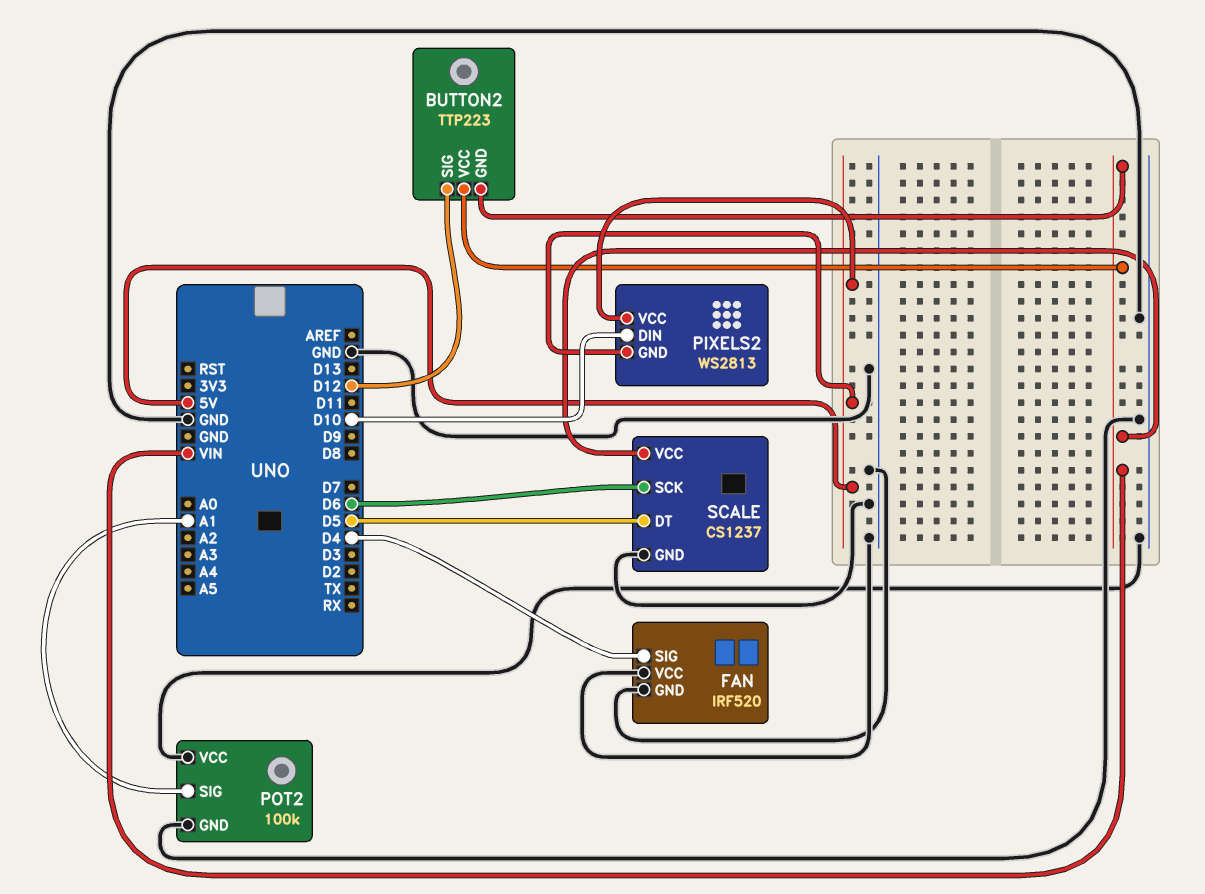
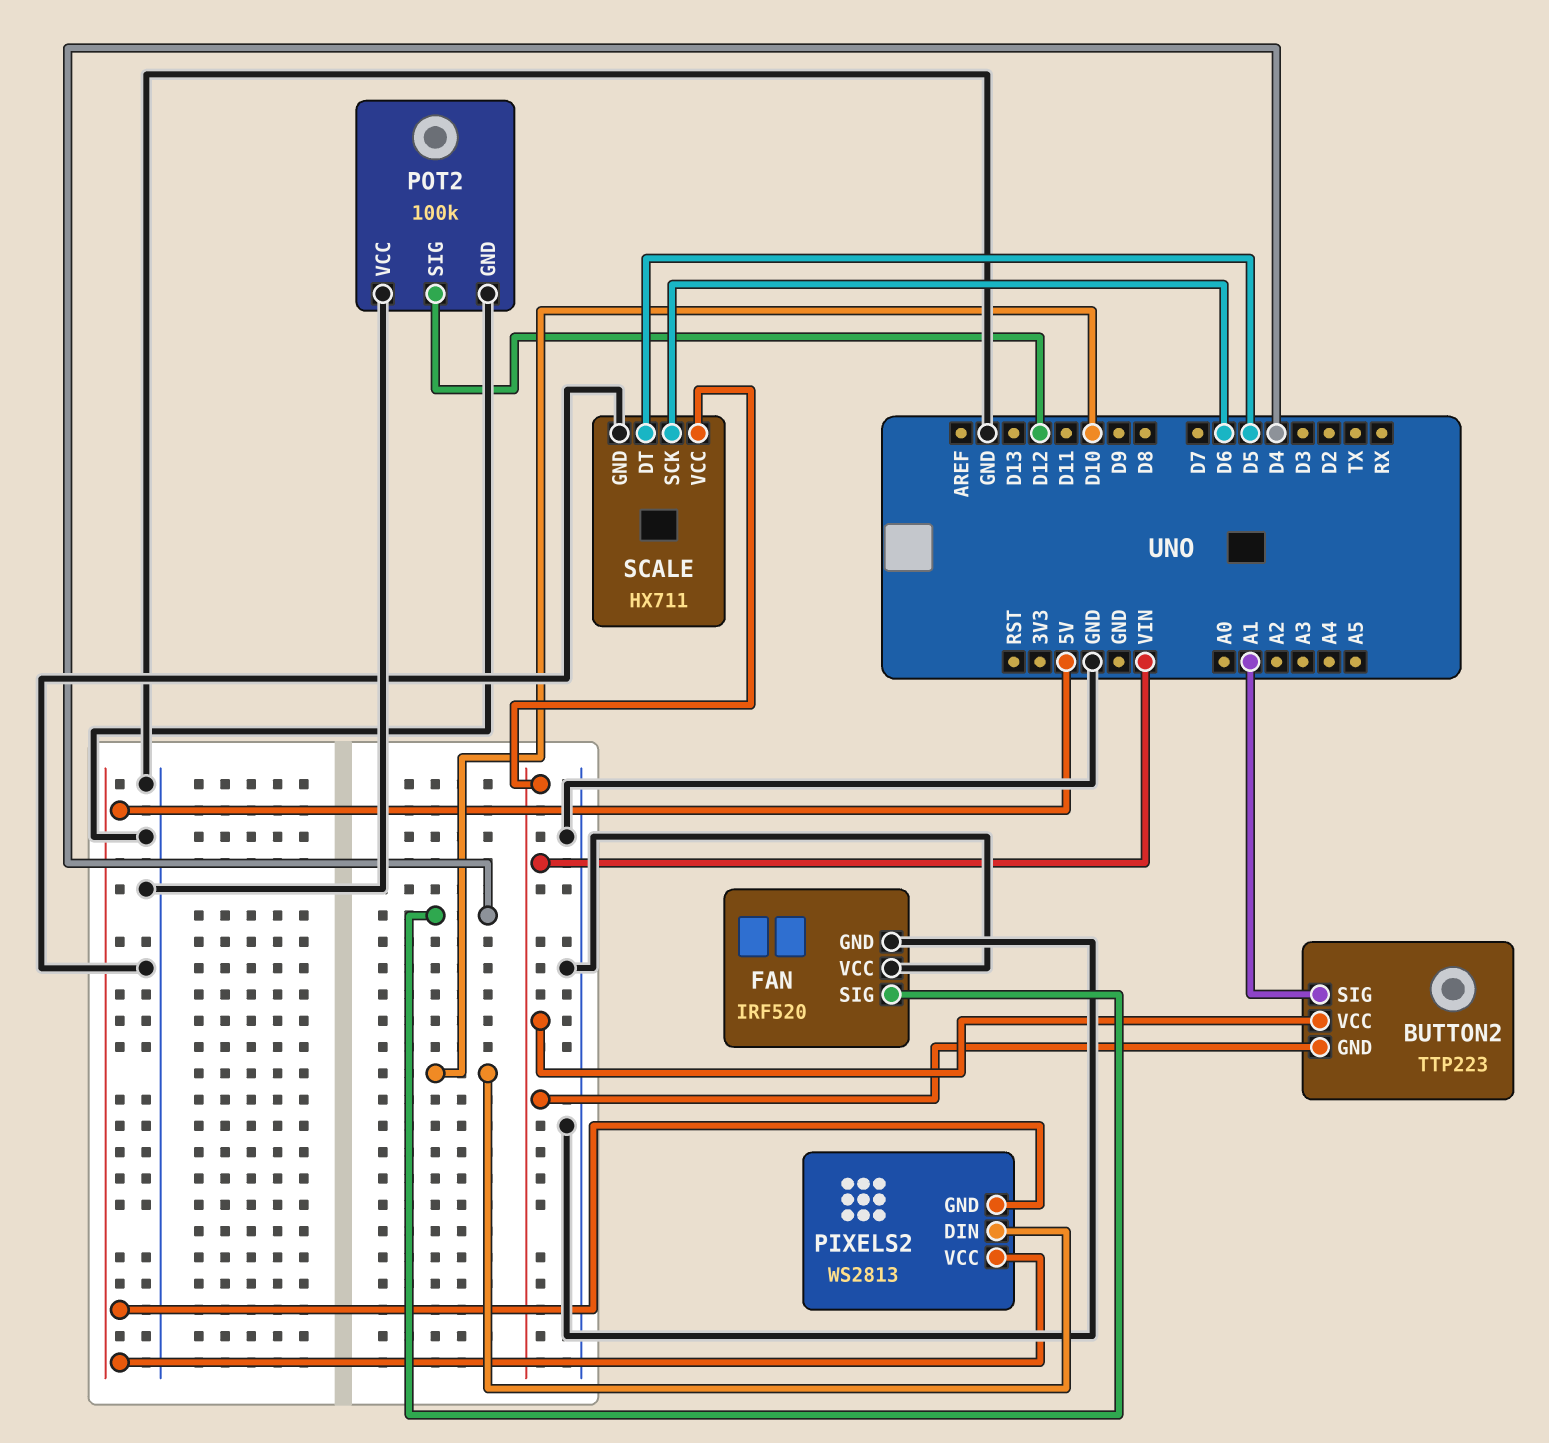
BUTTON2 pin SIG: D12 -> A1
POT2 pin SIG: A1 -> D12
SCALE: CS1237 -> HX711

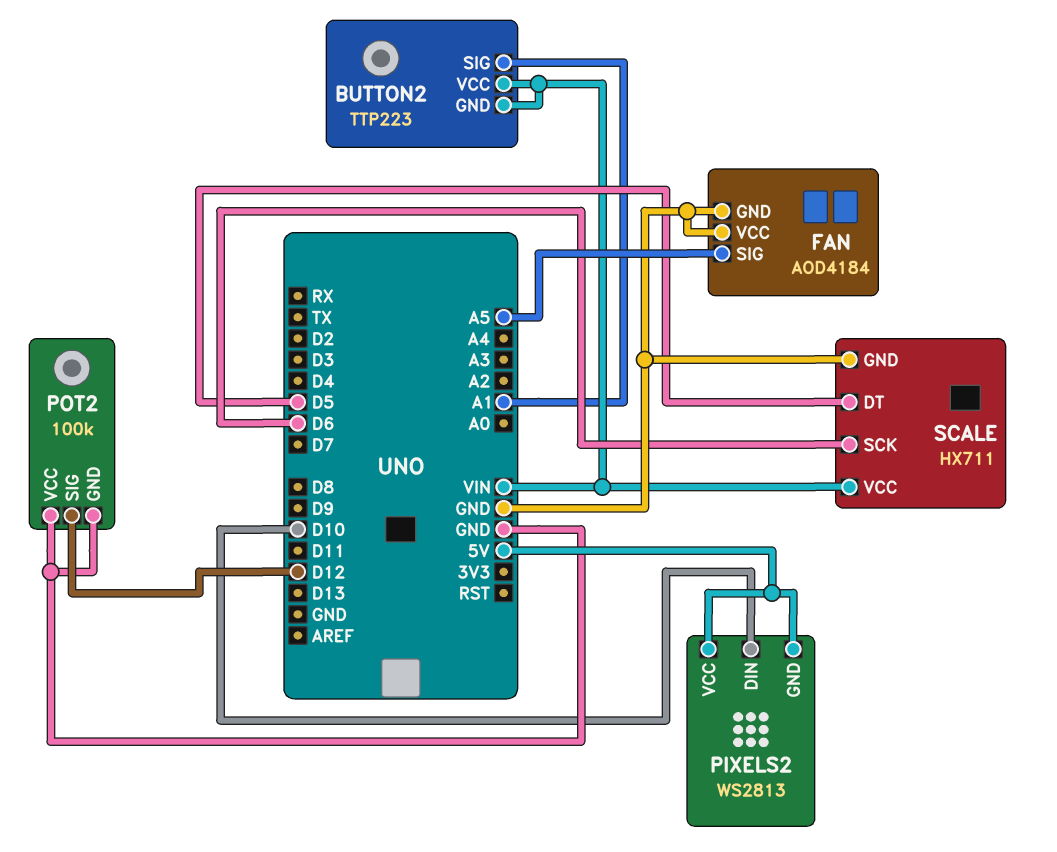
FAN: IRF520 -> AOD4184
FAN pin SIG: D4 -> A5

